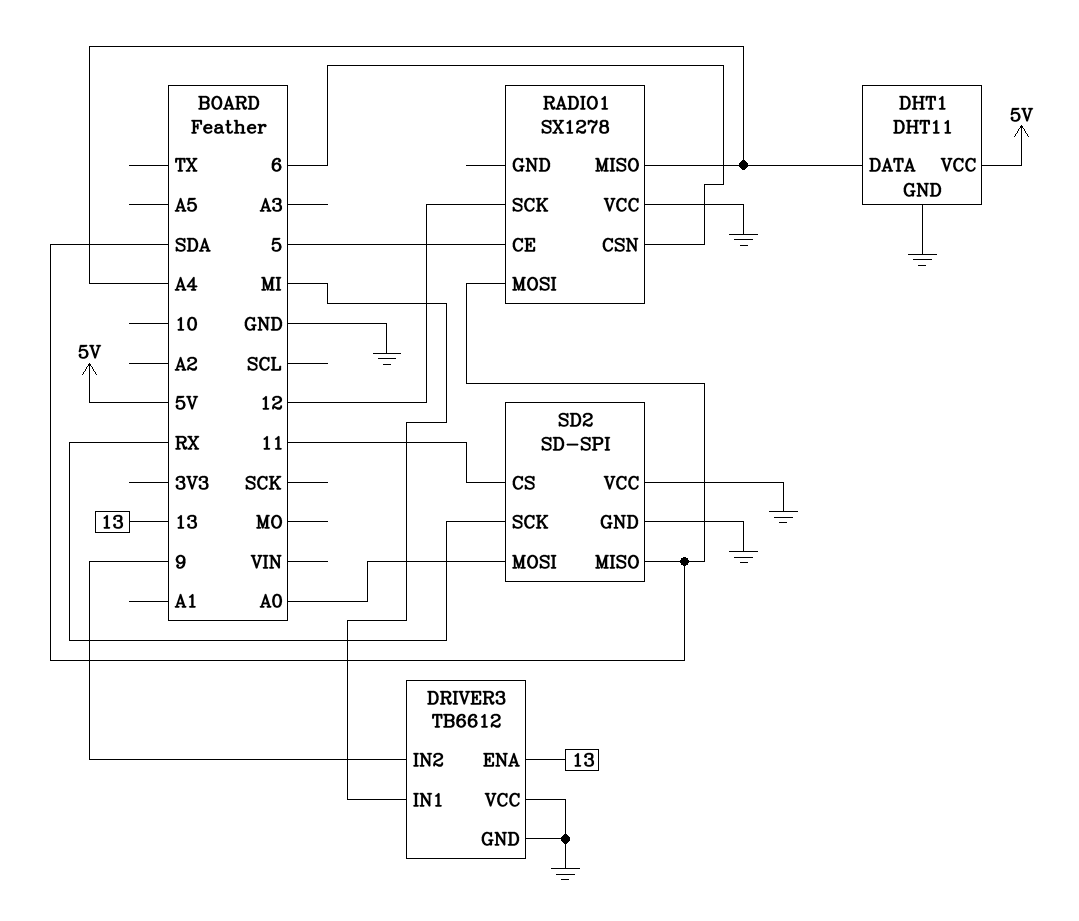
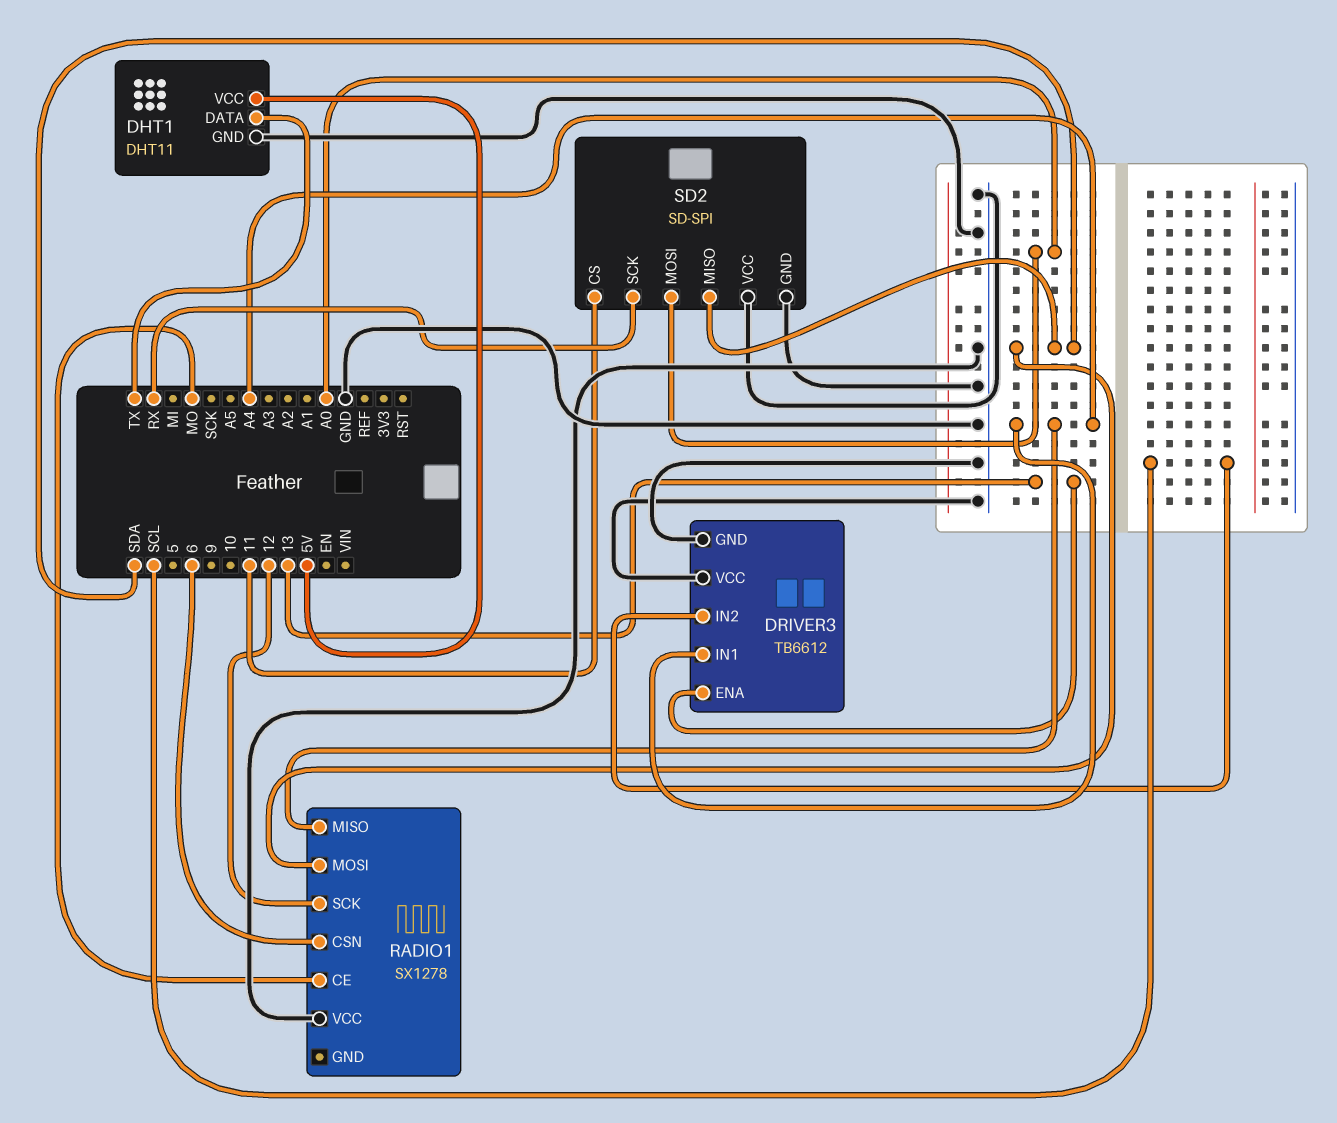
DHT1 pin DATA: A4 -> TX
DRIVER3 pin IN1: MI -> A4
DRIVER3 pin IN2: 9 -> SCL
RADIO1 pin CE: 5 -> MO

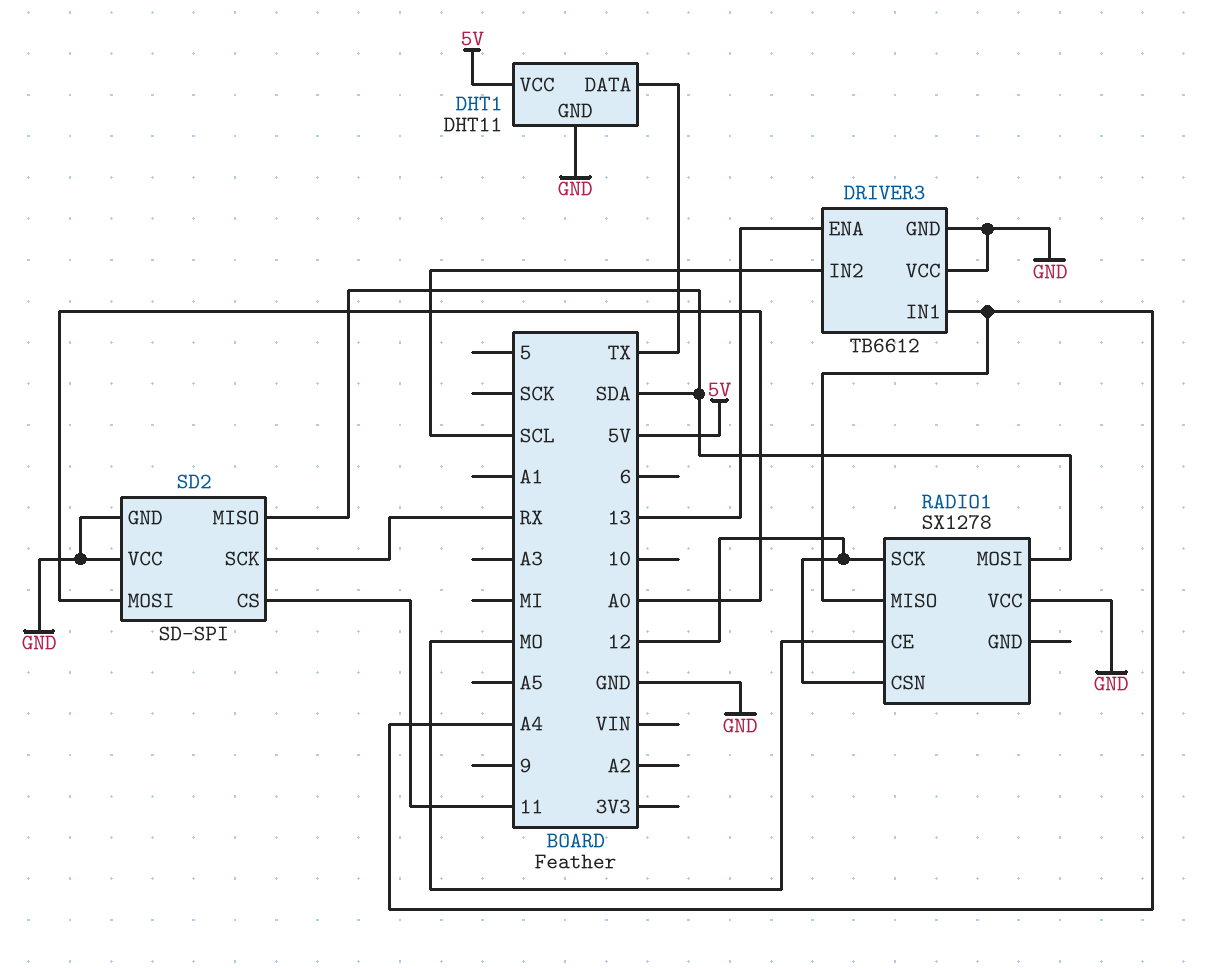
RADIO1 pin CSN: 6 -> 12

